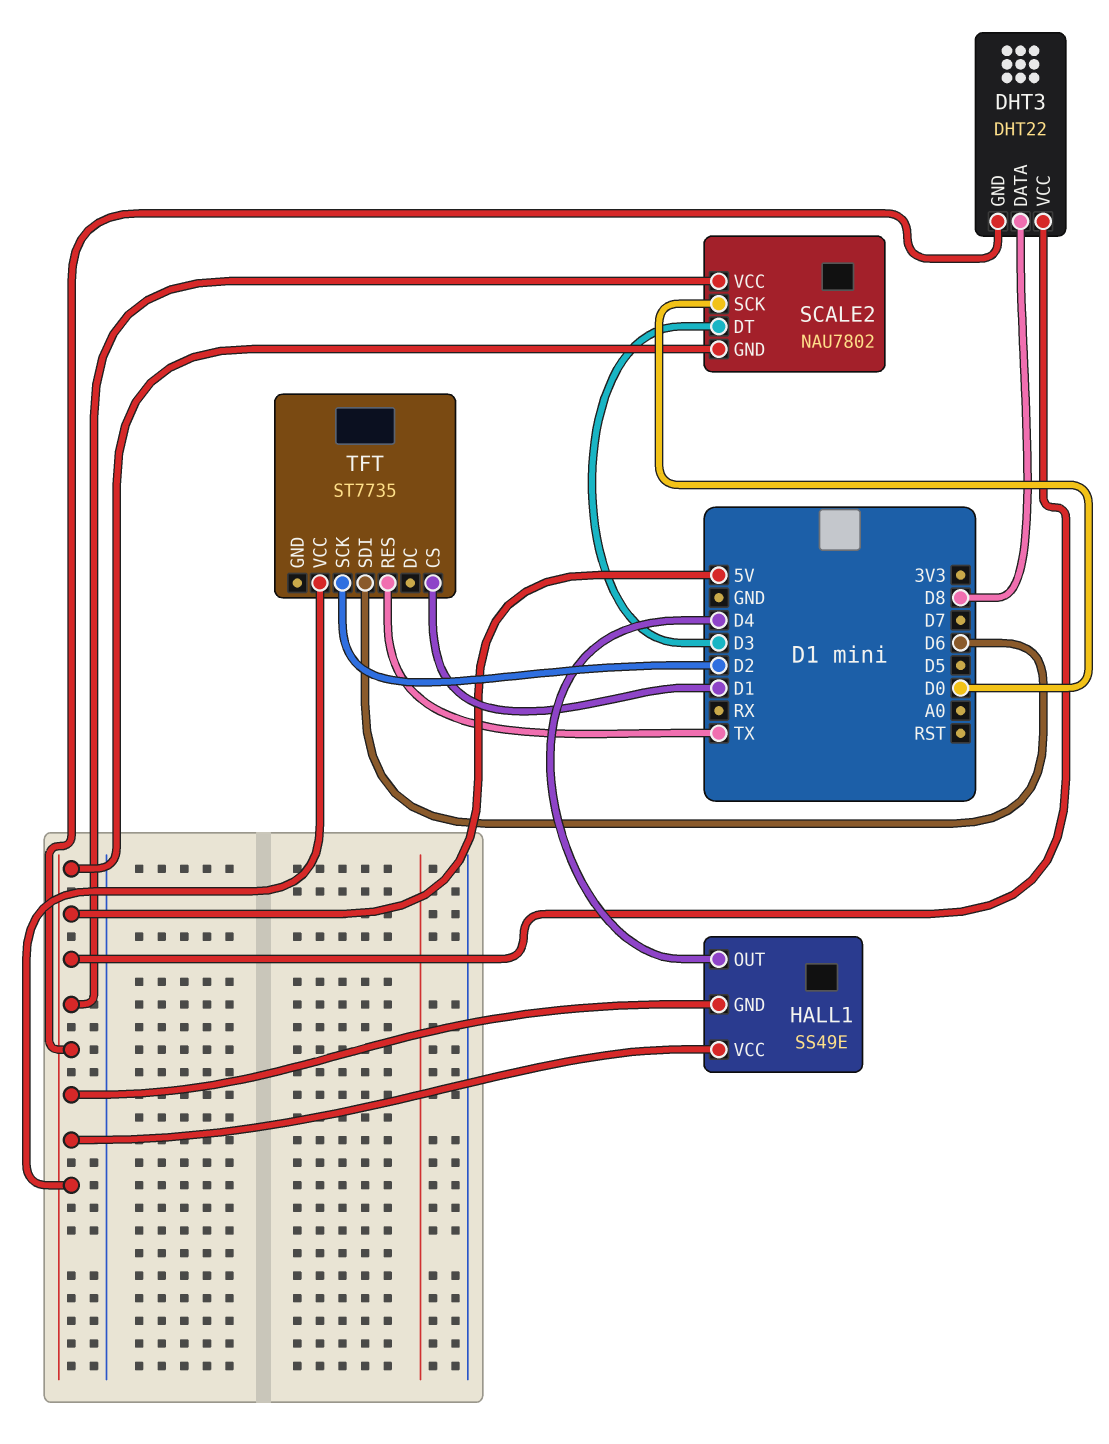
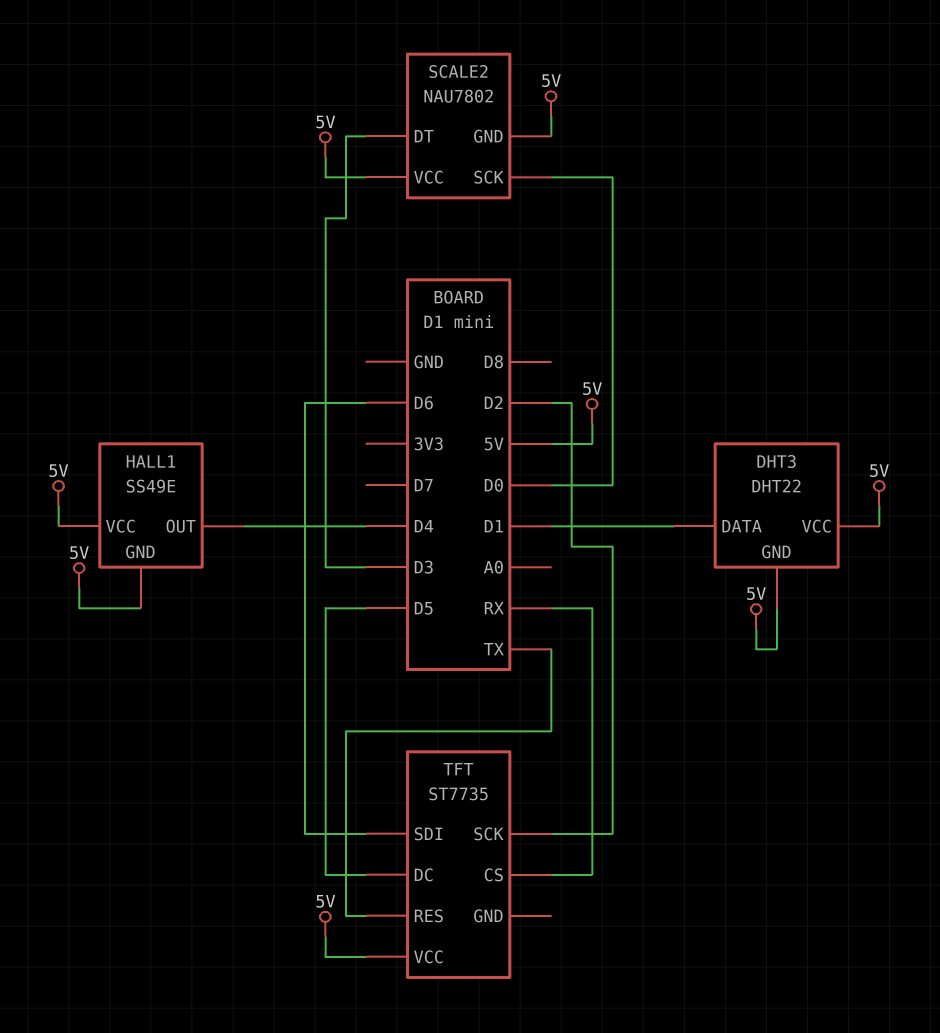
DHT3 pin DATA: D8 -> D1
TFT pin CS: D1 -> RX
TFT pin DC: none -> D5

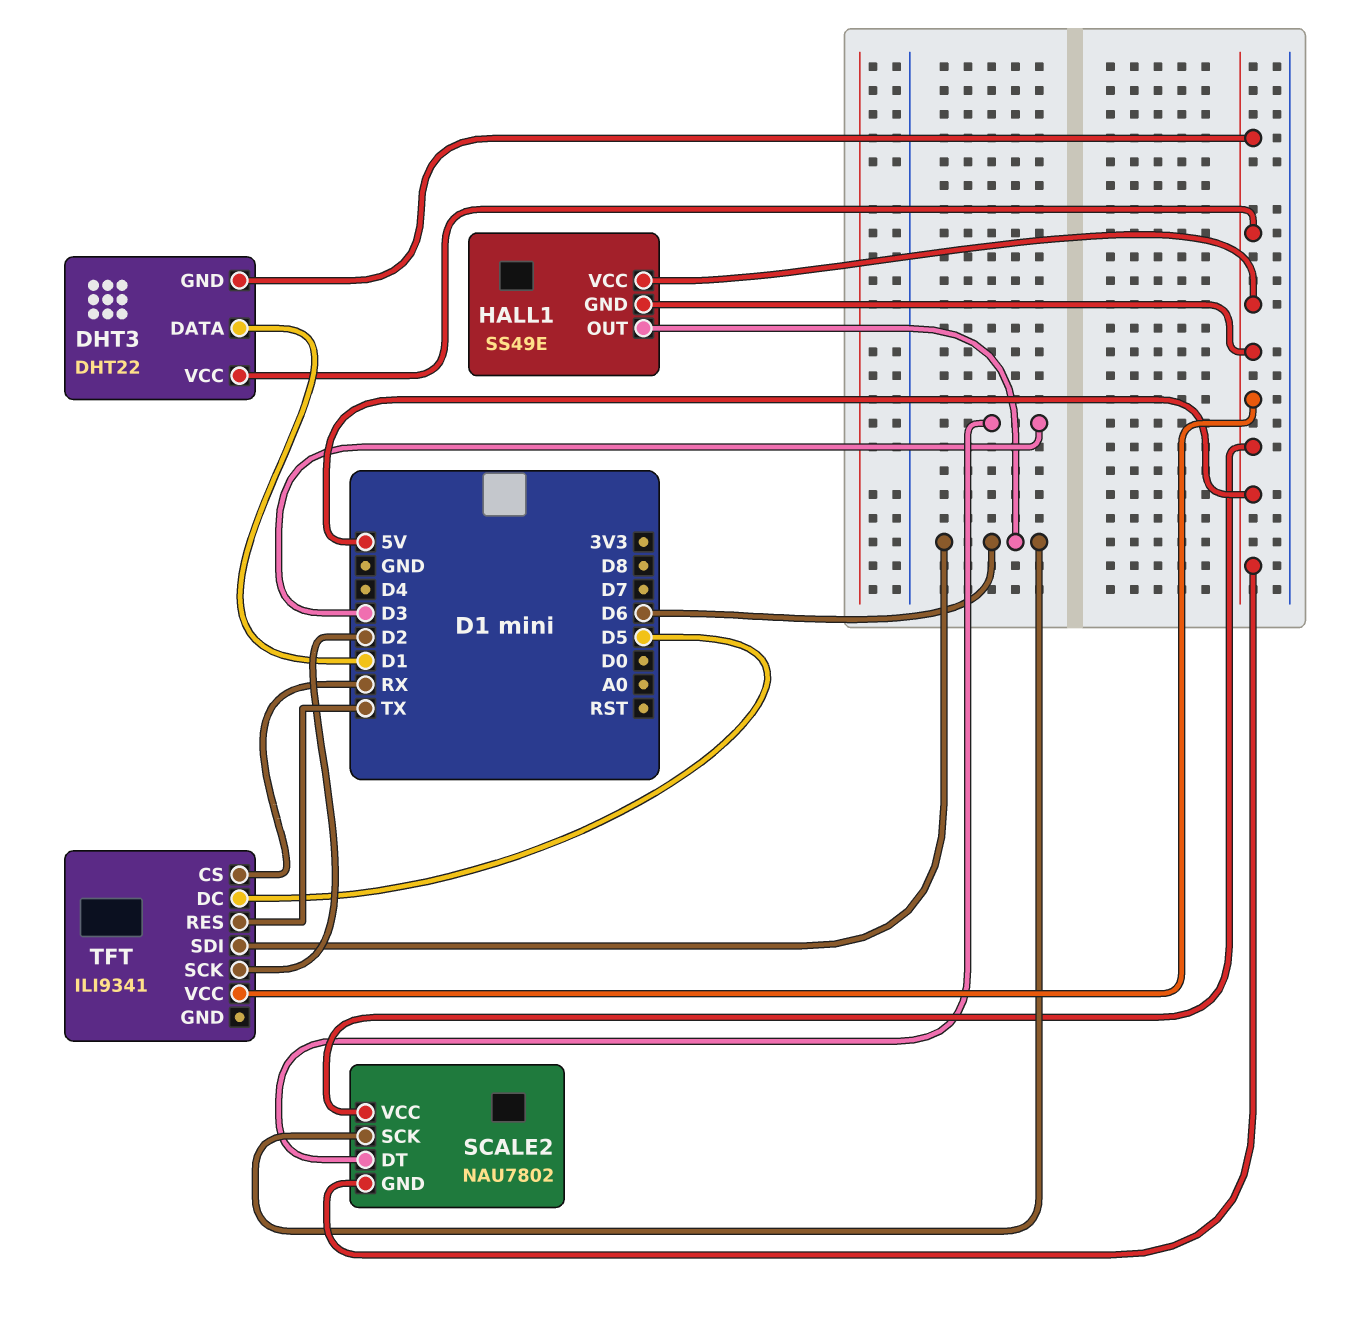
HALL1 pin OUT: D4 -> D6
SCALE2 pin SCK: D0 -> D6
TFT: ST7735 -> ILI9341

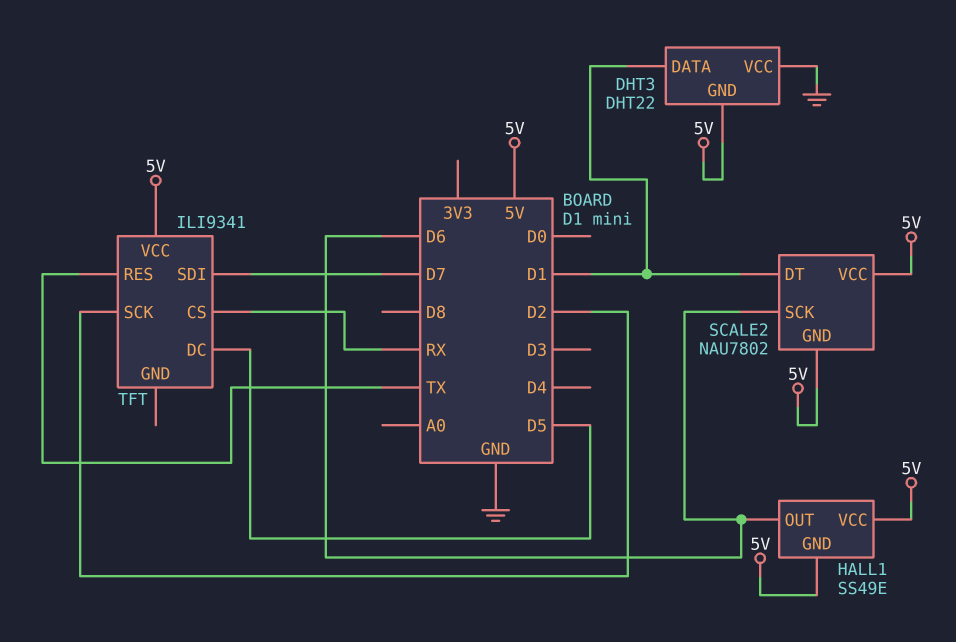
DHT3 pin VCC: 5V -> GND
SCALE2 pin DT: D3 -> D1
TFT pin SDI: D6 -> D7

